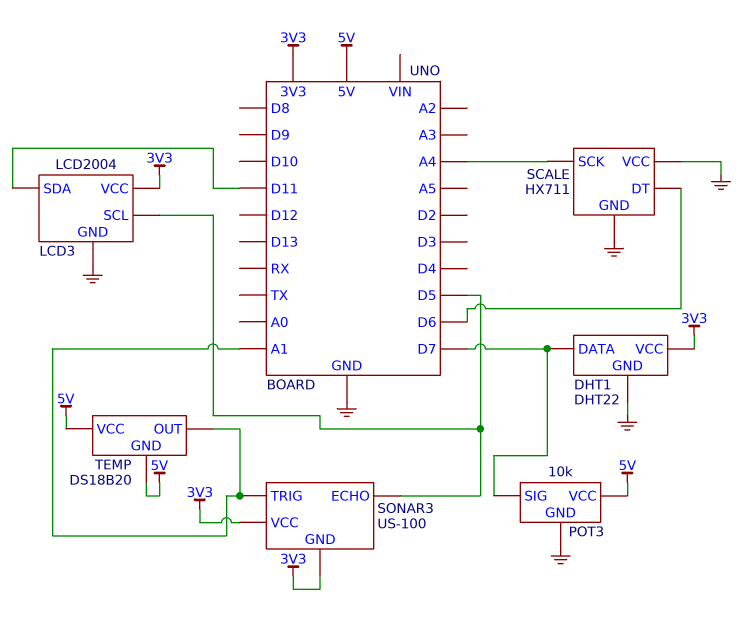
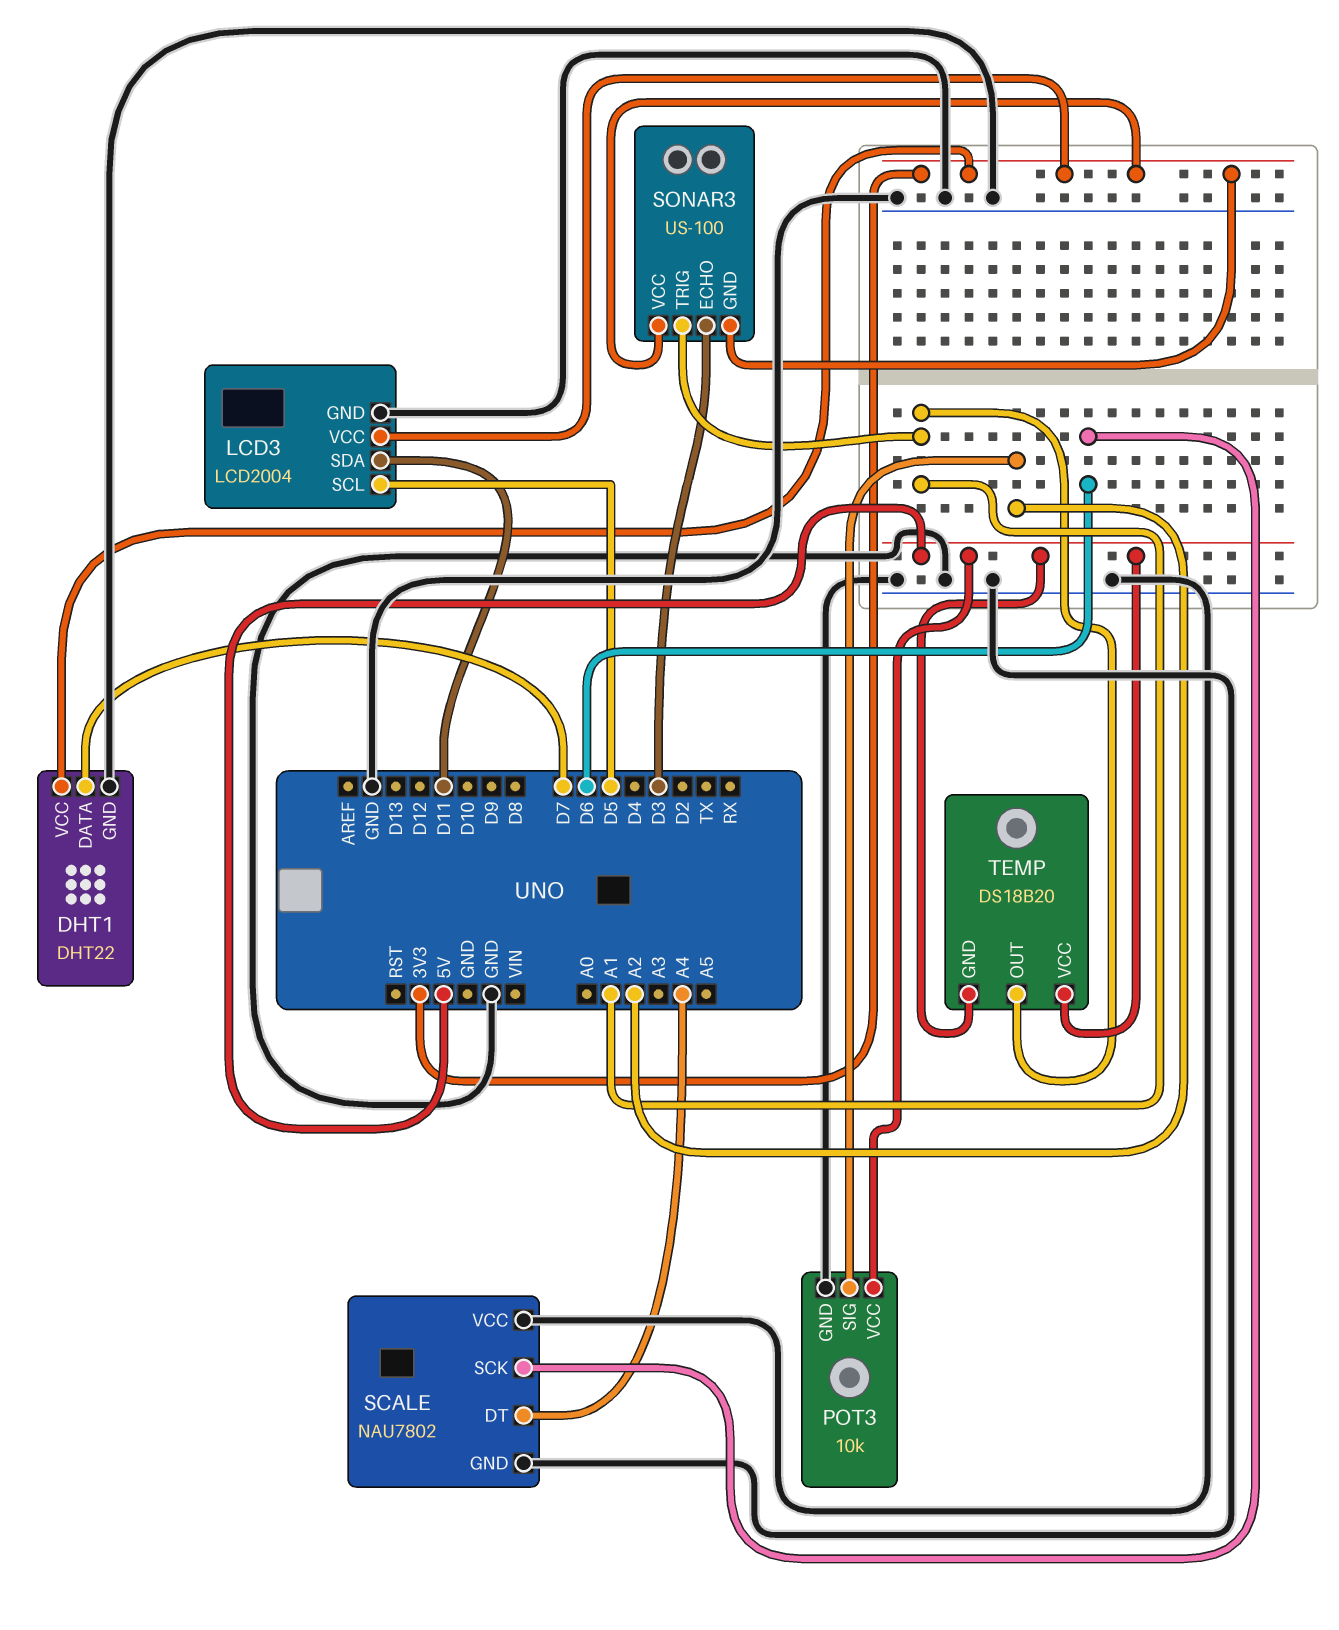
POT3 pin SIG: D7 -> A2
SCALE: HX711 -> NAU7802
SCALE pin DT: D6 -> A4
SCALE pin SCK: A4 -> D6
SONAR3 pin ECHO: D5 -> D3

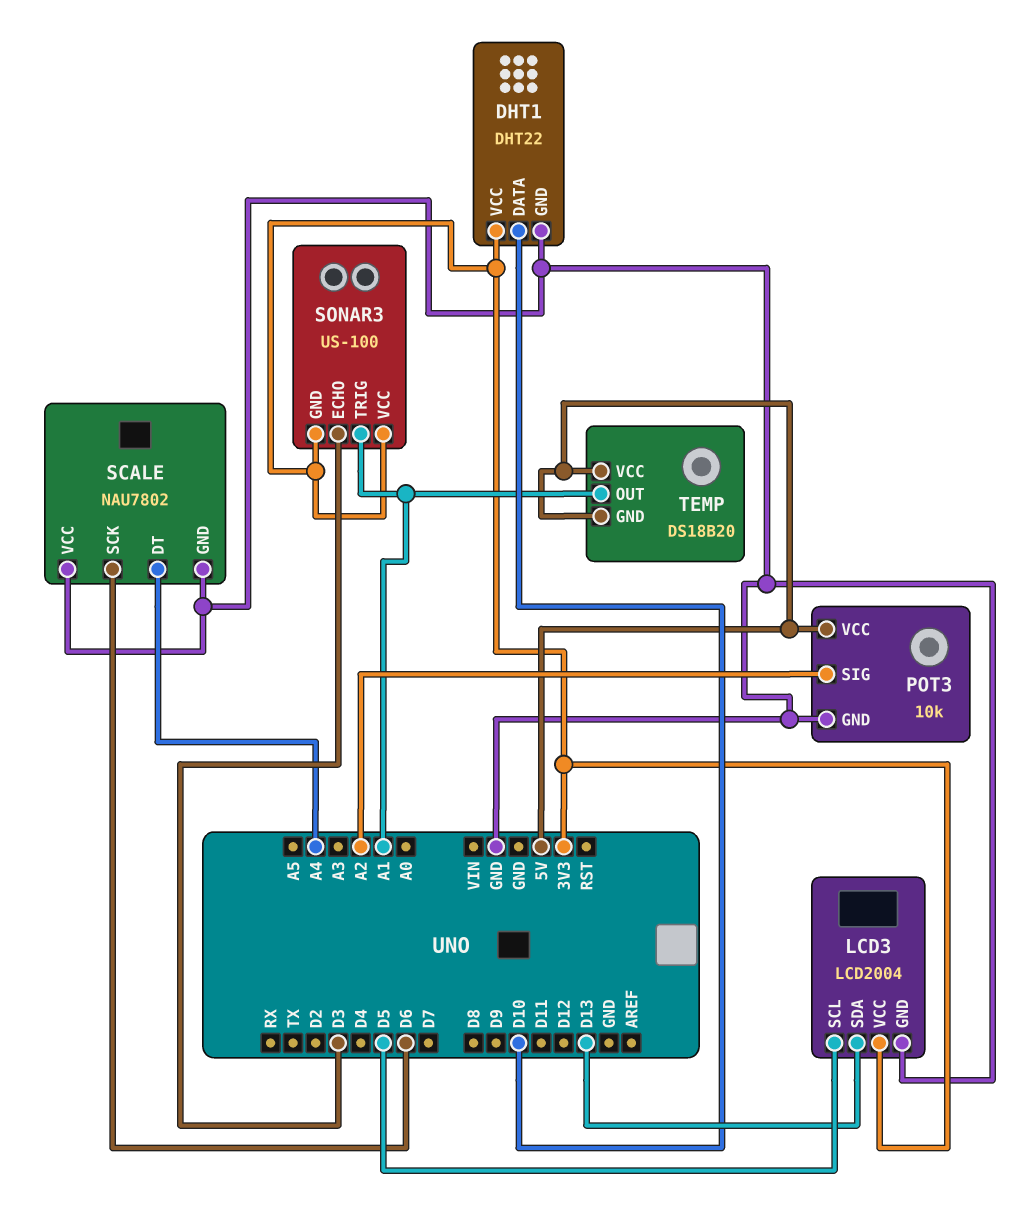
DHT1 pin DATA: D7 -> D10
LCD3 pin SDA: D11 -> D13

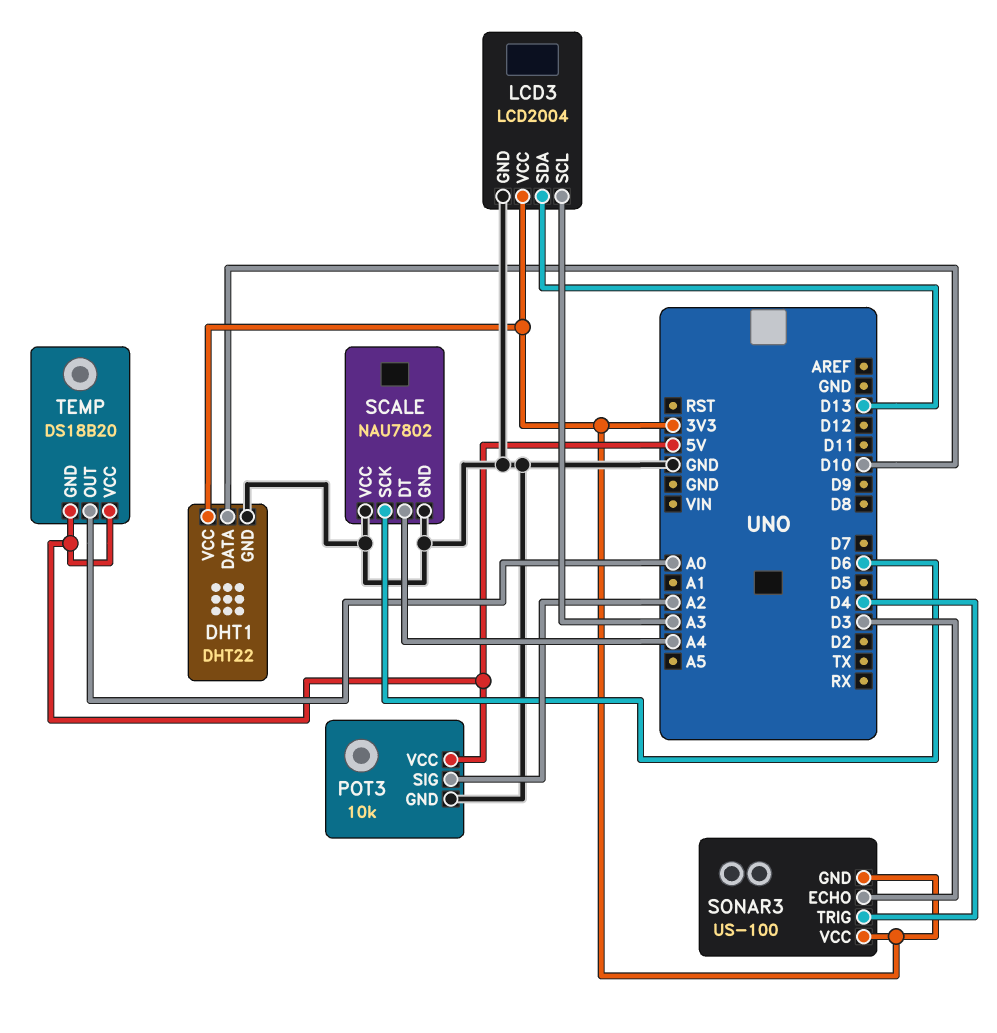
LCD3 pin SCL: D5 -> A3
SONAR3 pin TRIG: A1 -> D4
TEMP pin OUT: A1 -> A0

